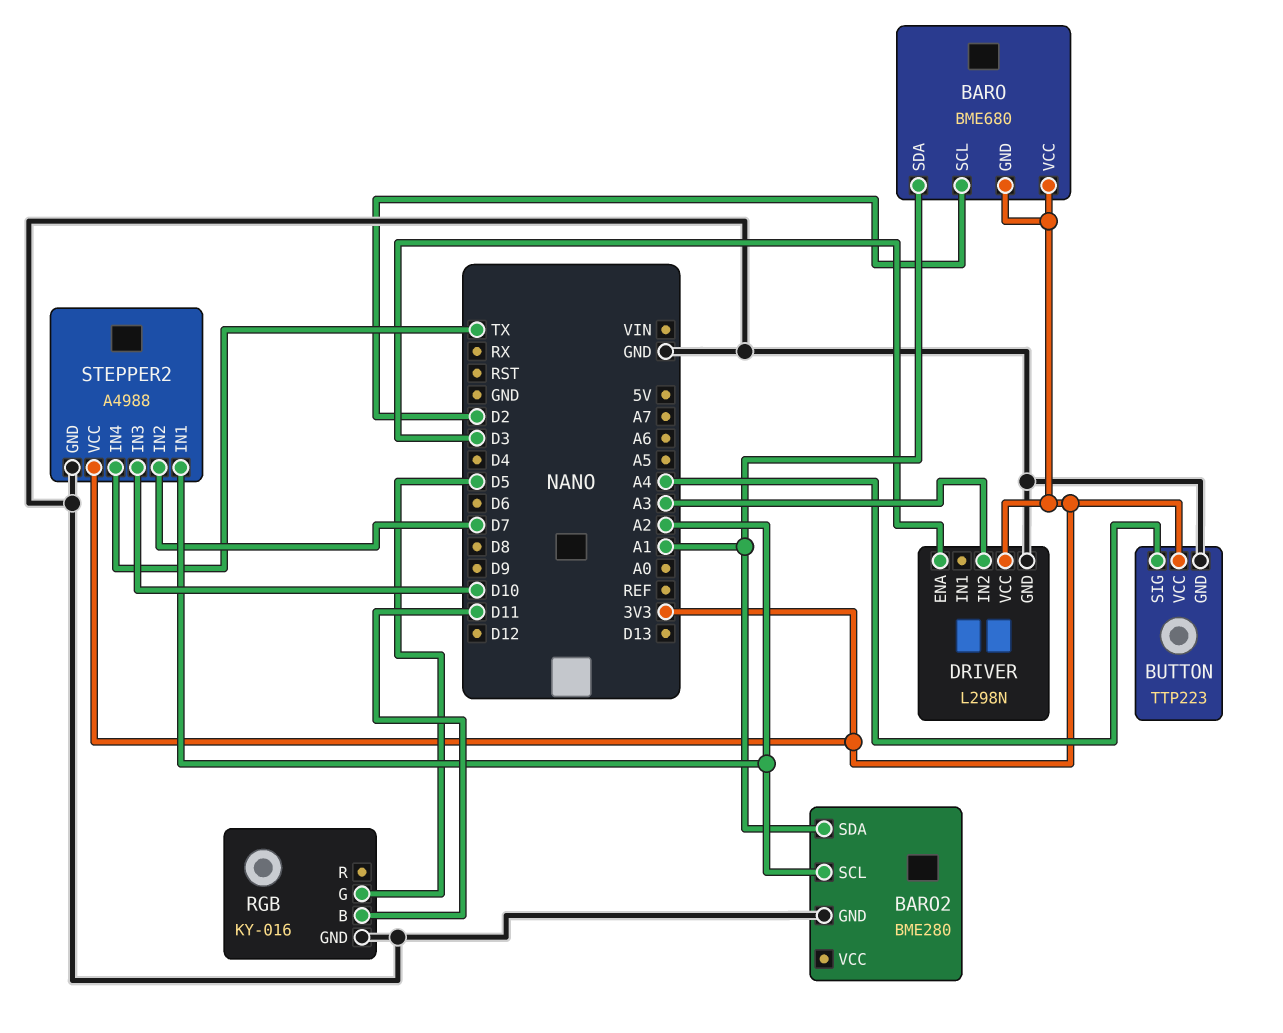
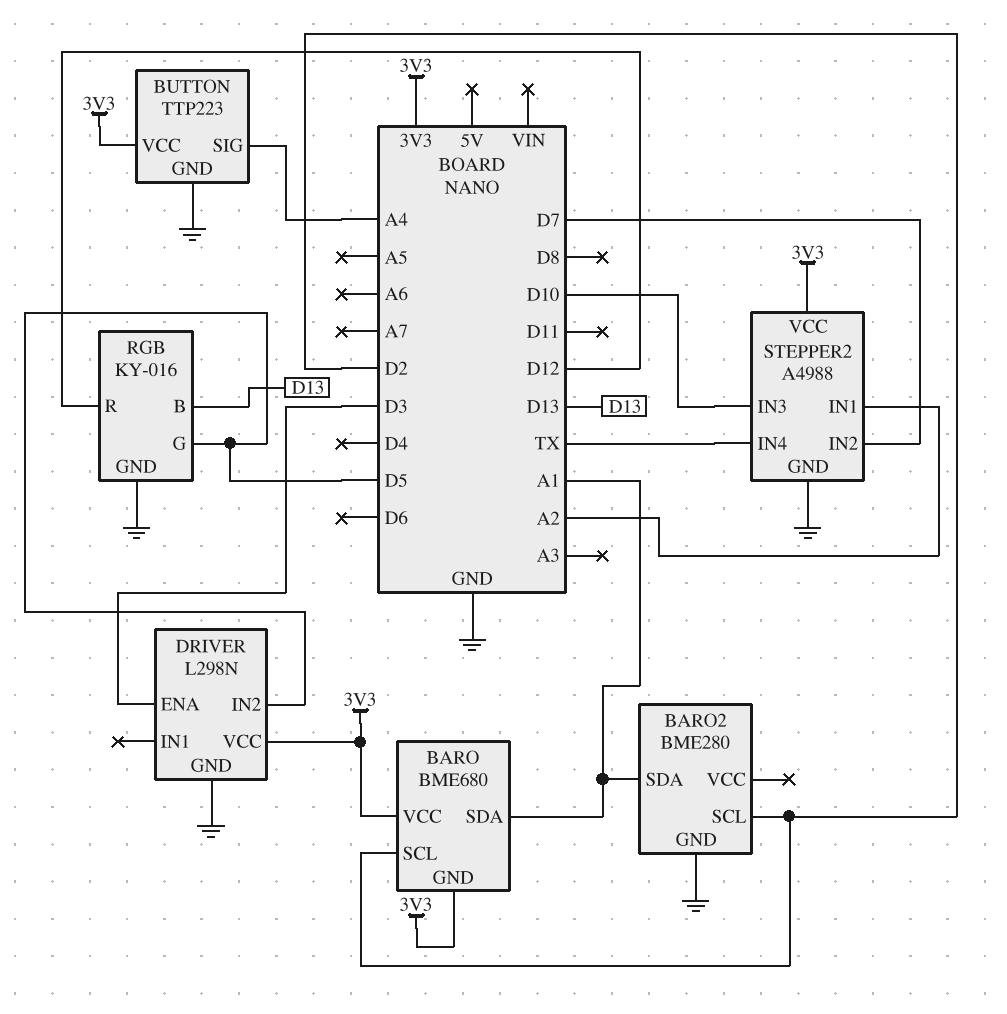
BARO2 pin SCL: A2 -> D2
DRIVER pin IN2: A3 -> D5
RGB pin B: D11 -> D13
RGB pin R: none -> D12

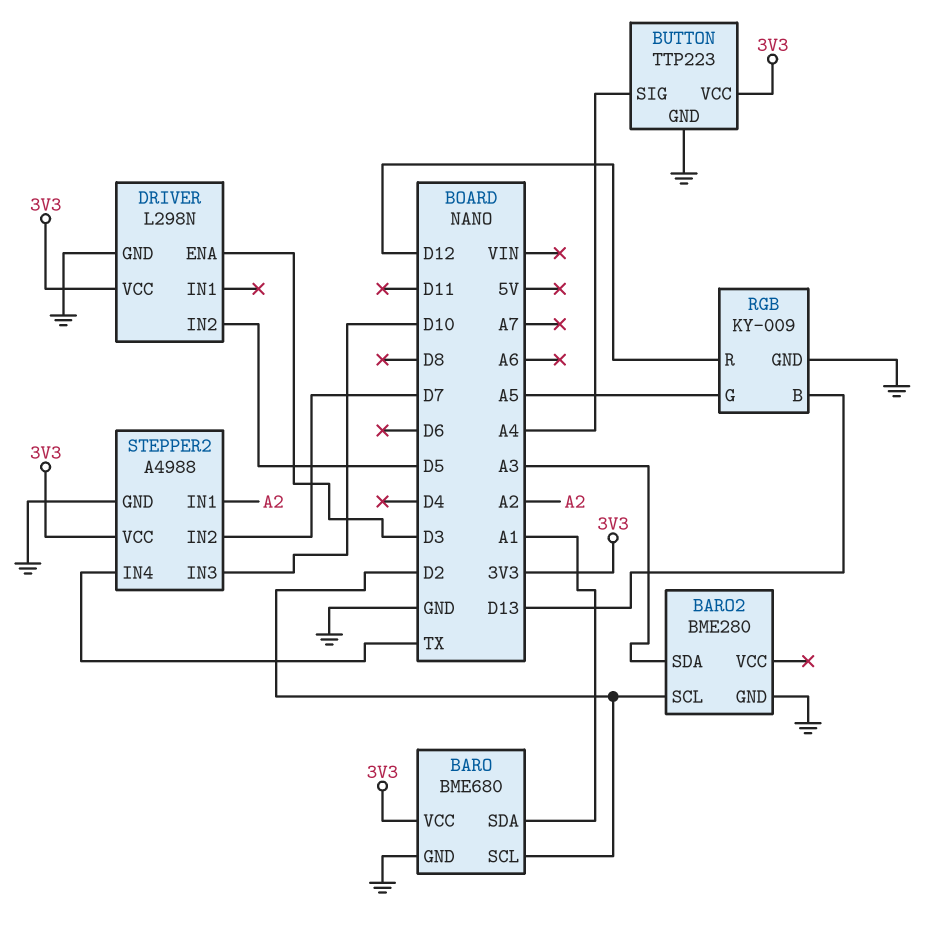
BARO pin GND: 3V3 -> GND
BARO2 pin SDA: A1 -> A3
RGB: KY-016 -> KY-009
RGB pin G: D5 -> A5

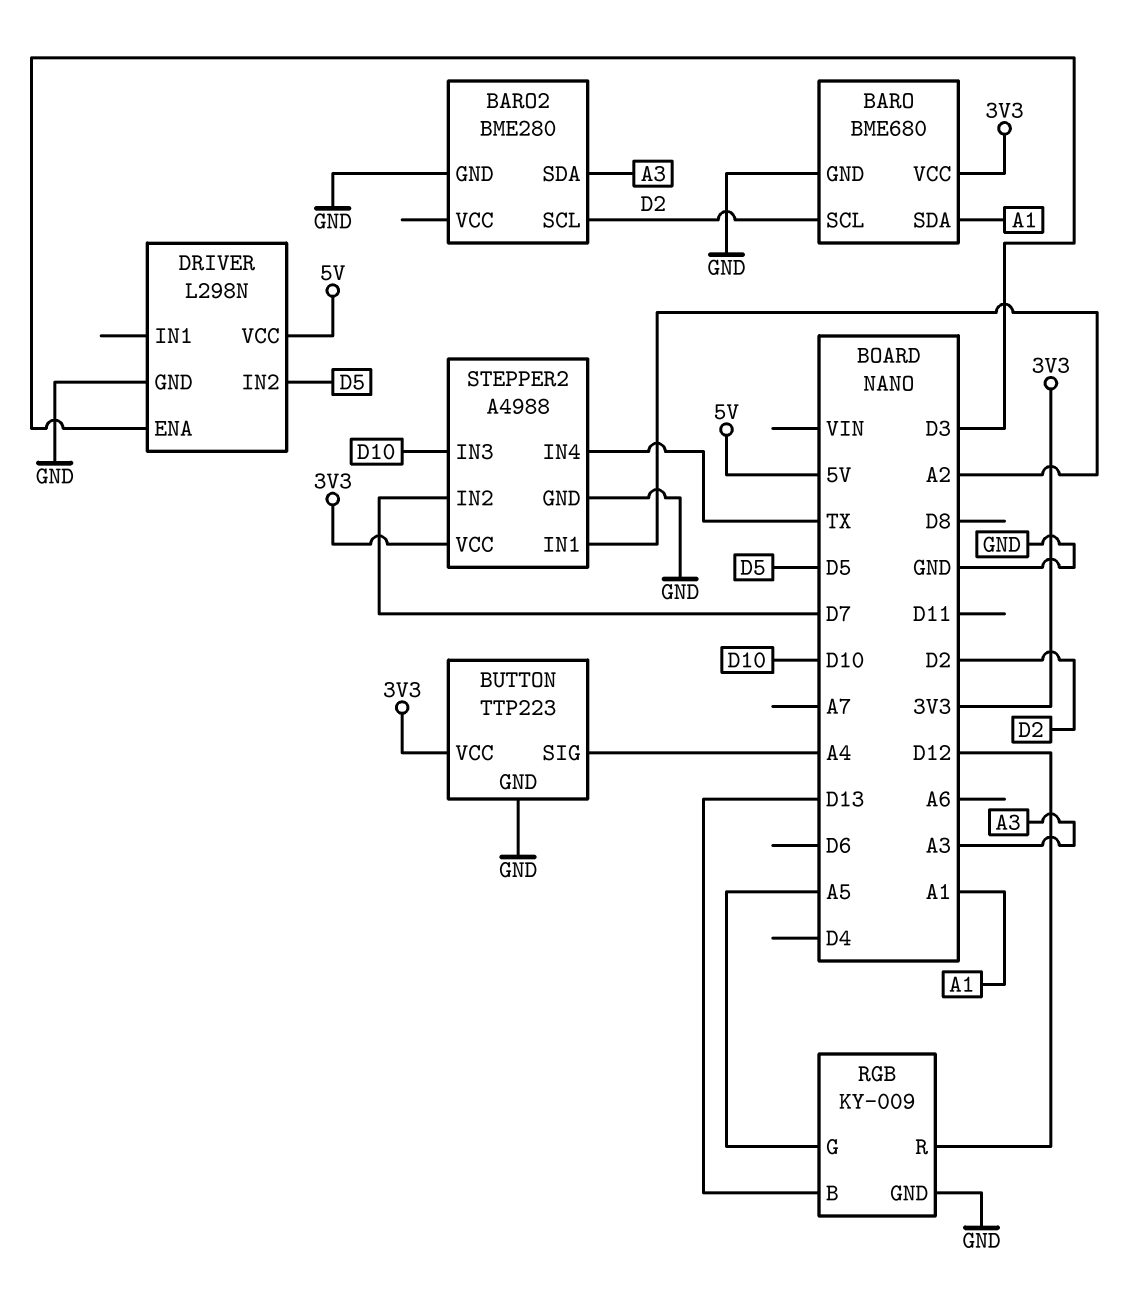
DRIVER pin VCC: 3V3 -> 5V

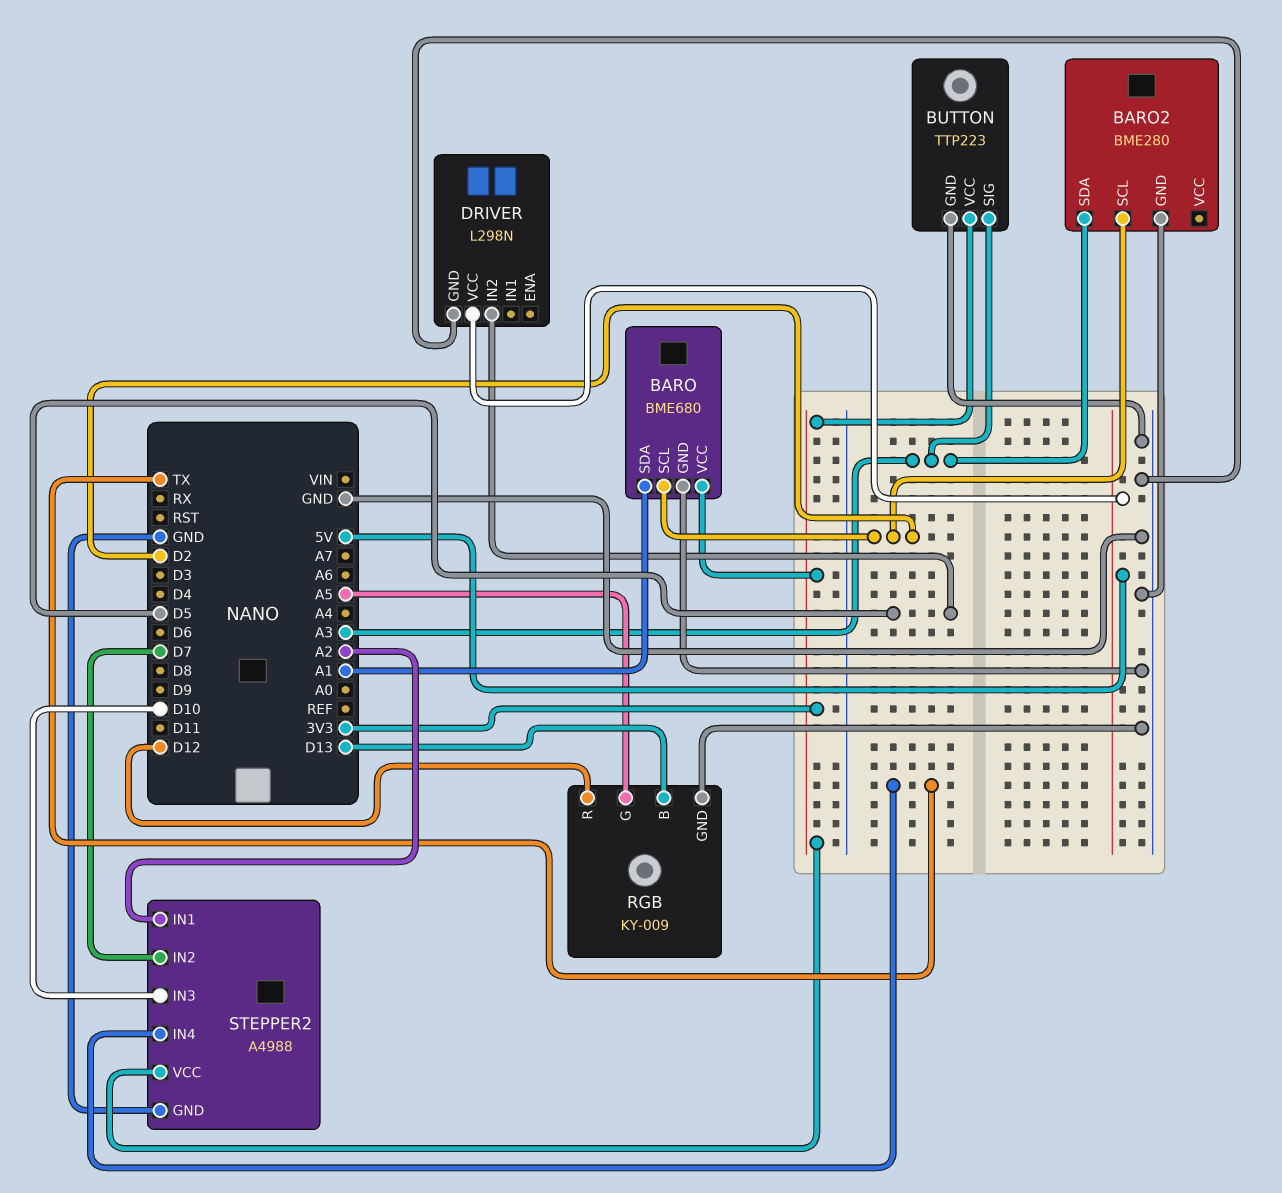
BUTTON pin SIG: A4 -> A3
DRIVER pin ENA: D3 -> none

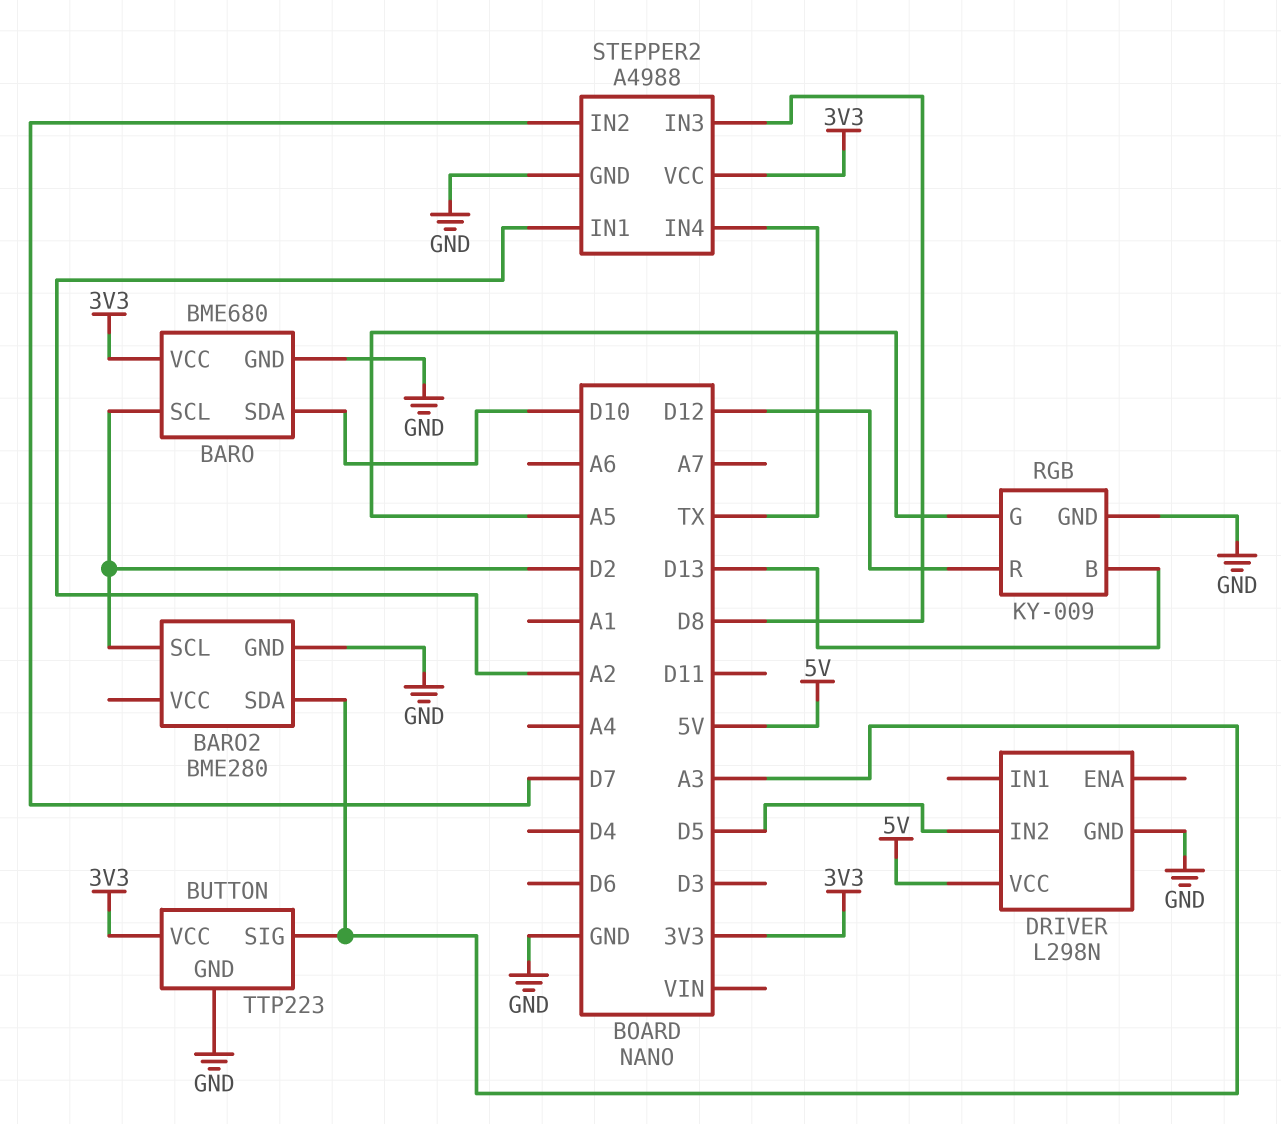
BARO pin SDA: A1 -> D10
STEPPER2 pin IN3: D10 -> D8

